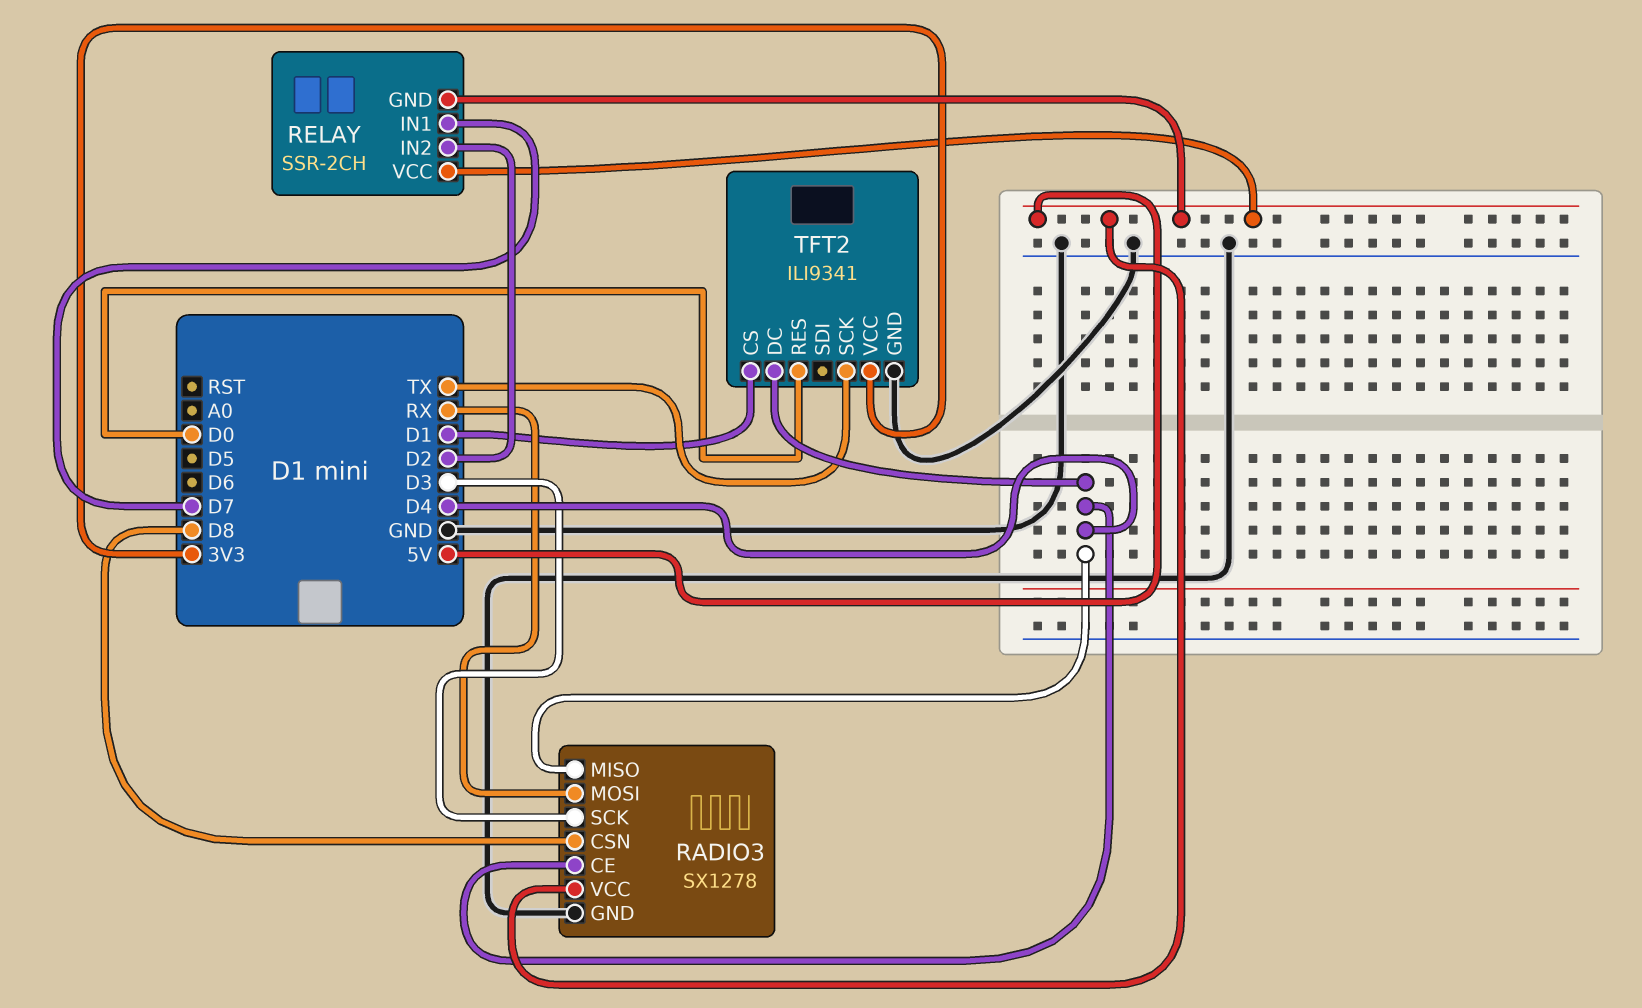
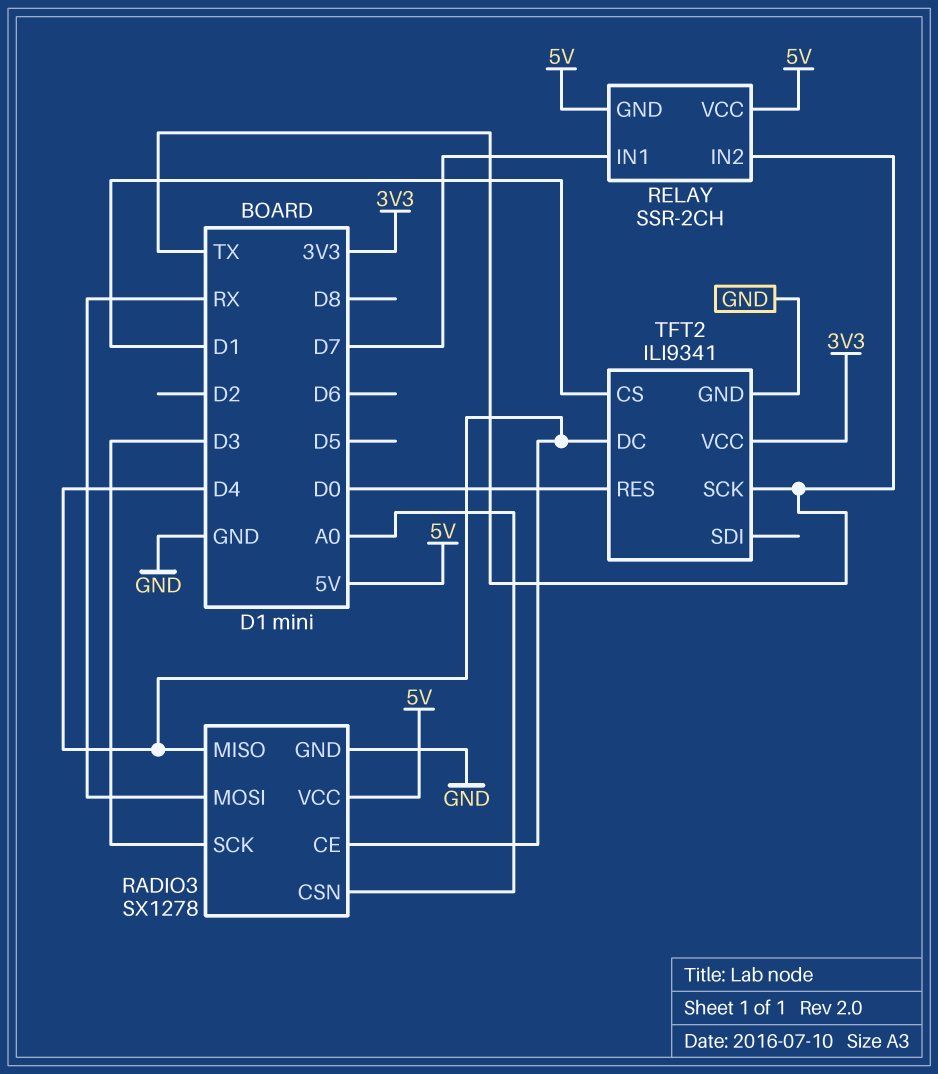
RADIO3 pin CSN: D8 -> A0
RELAY pin IN2: D2 -> TX

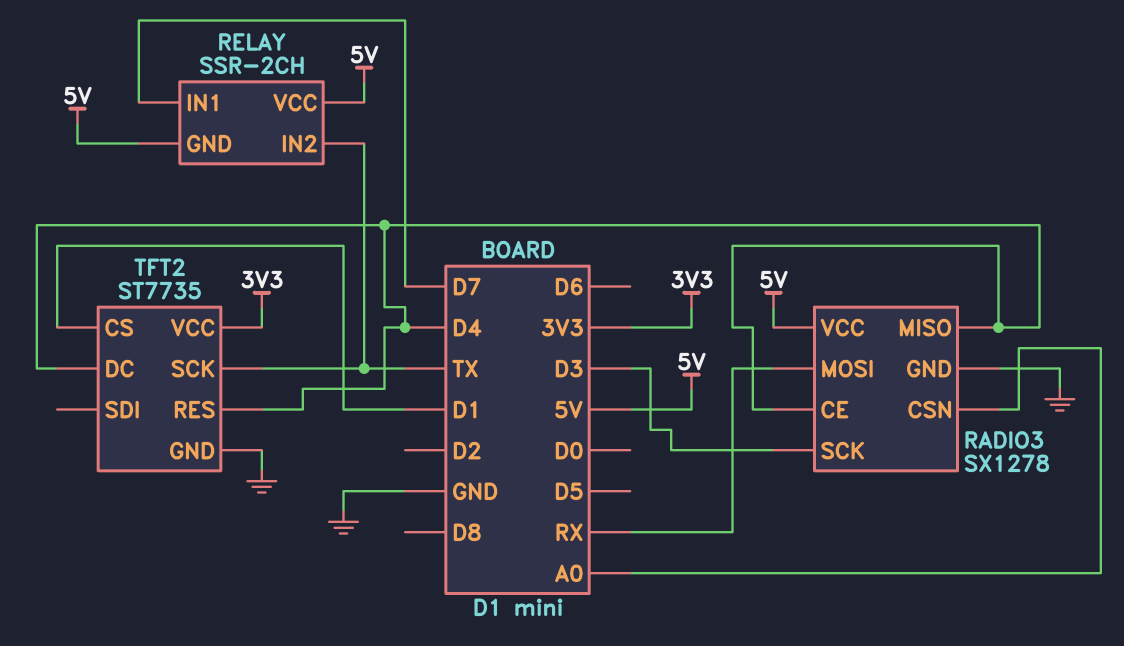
TFT2: ILI9341 -> ST7735
TFT2 pin RES: D0 -> D4

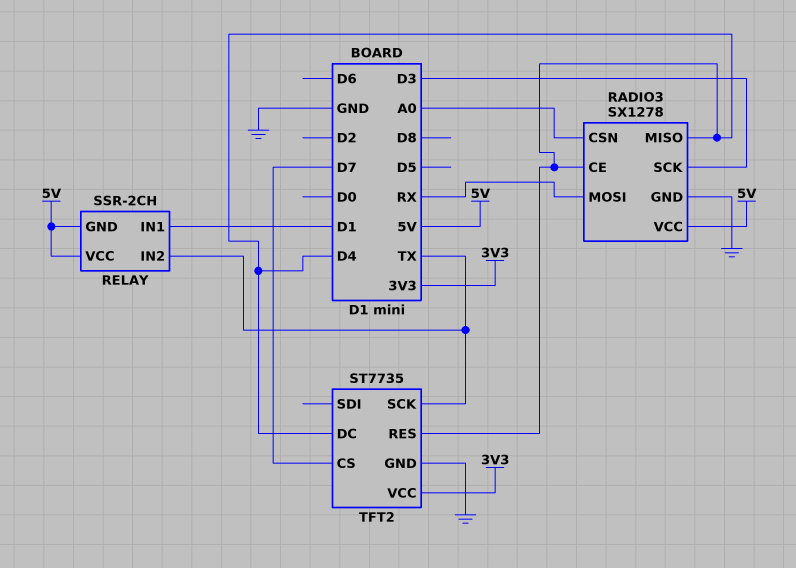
RELAY pin IN1: D7 -> D1
TFT2 pin CS: D1 -> D7

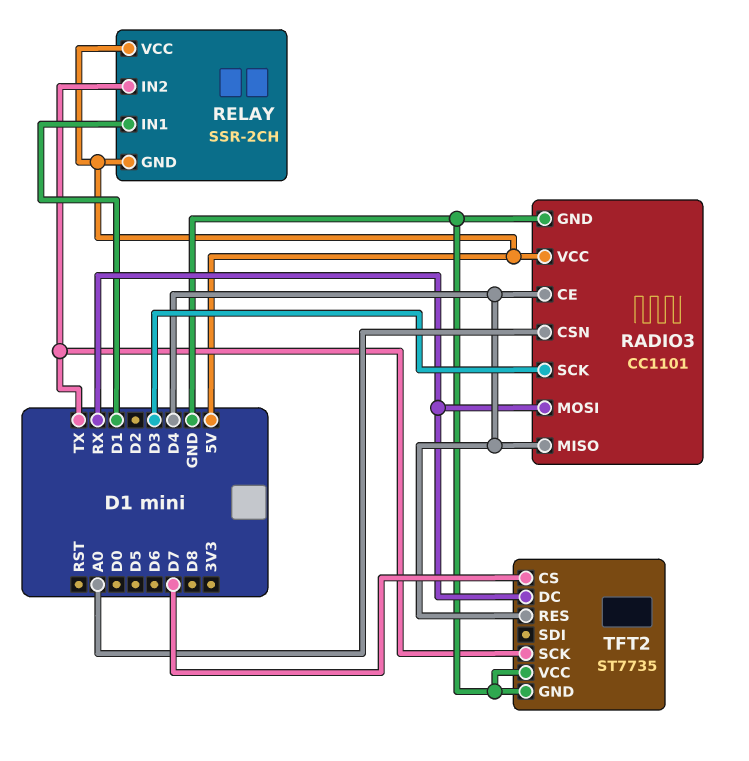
RADIO3: SX1278 -> CC1101
TFT2 pin DC: D4 -> RX
TFT2 pin VCC: 3V3 -> GND

